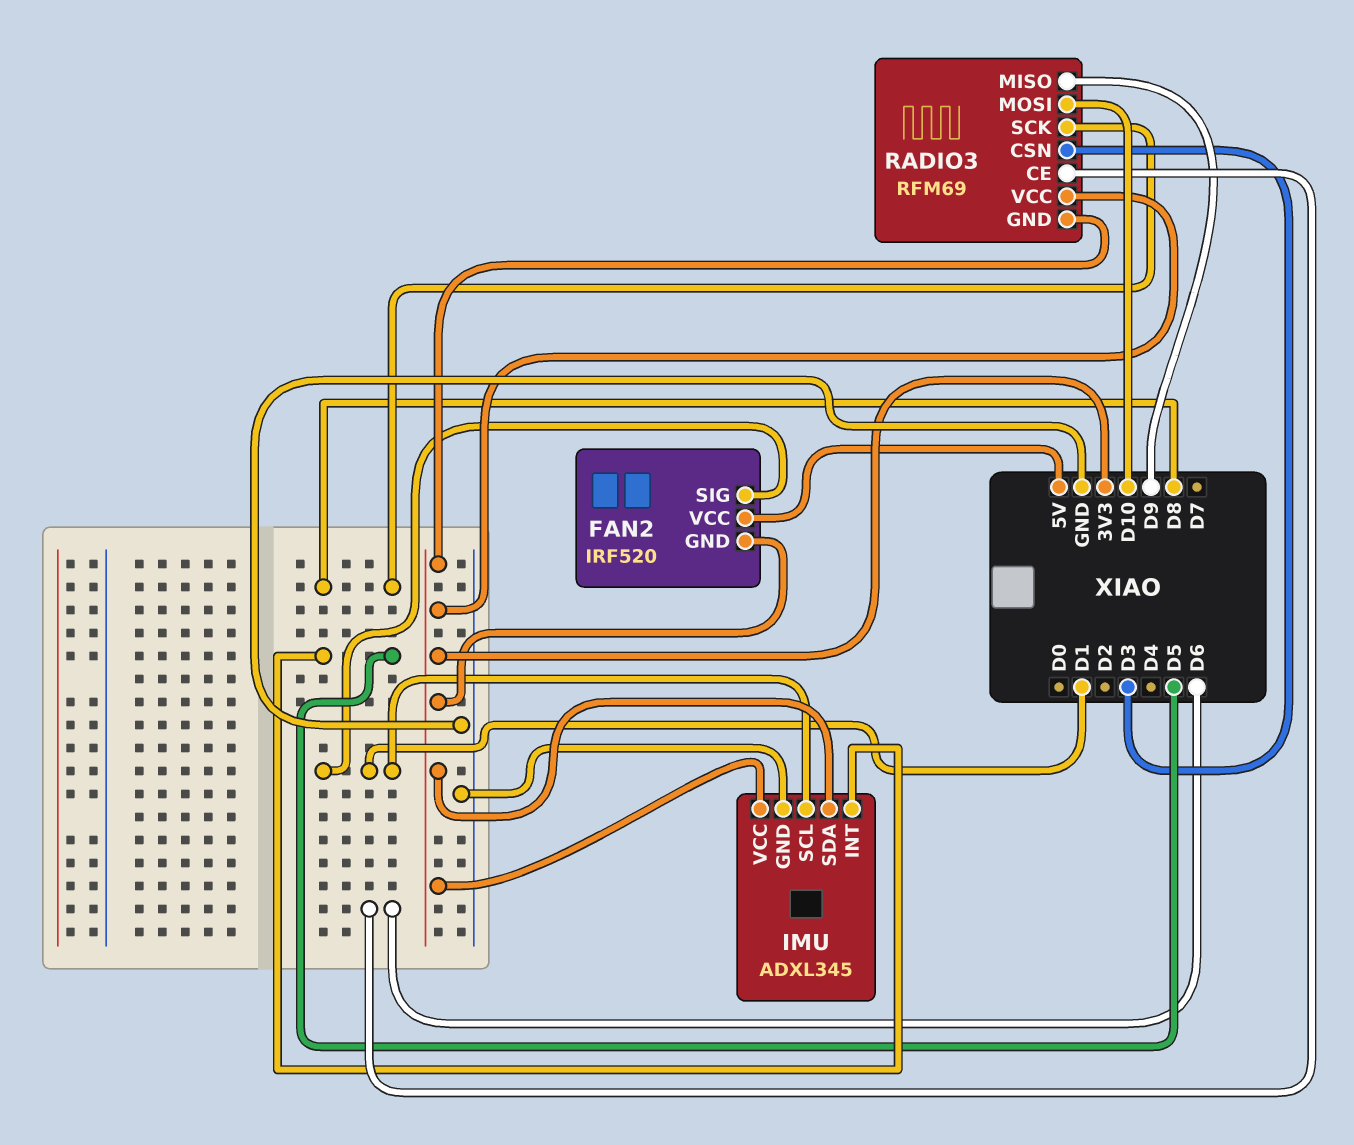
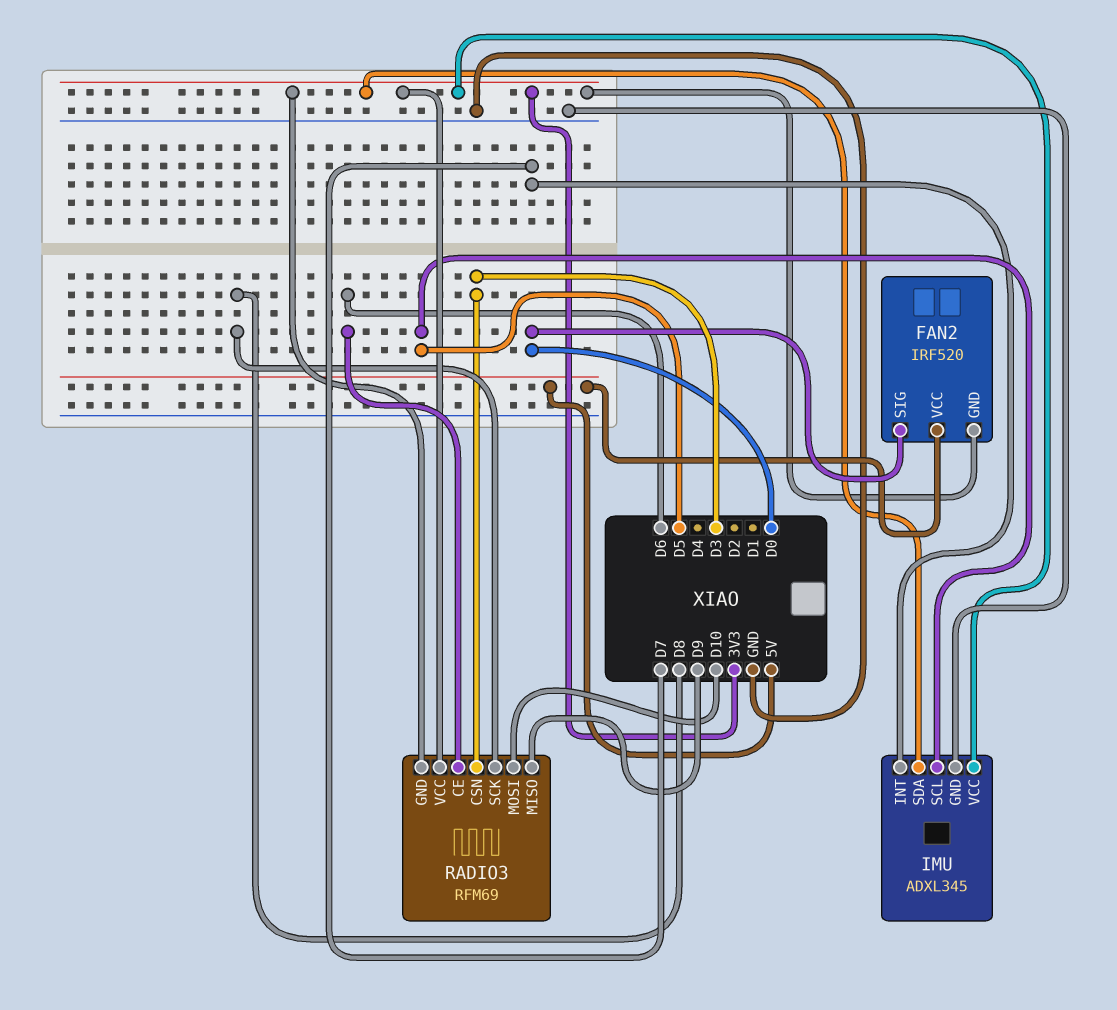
FAN2 pin SIG: D1 -> D0
IMU pin INT: D5 -> D7
IMU pin SCL: D1 -> D5

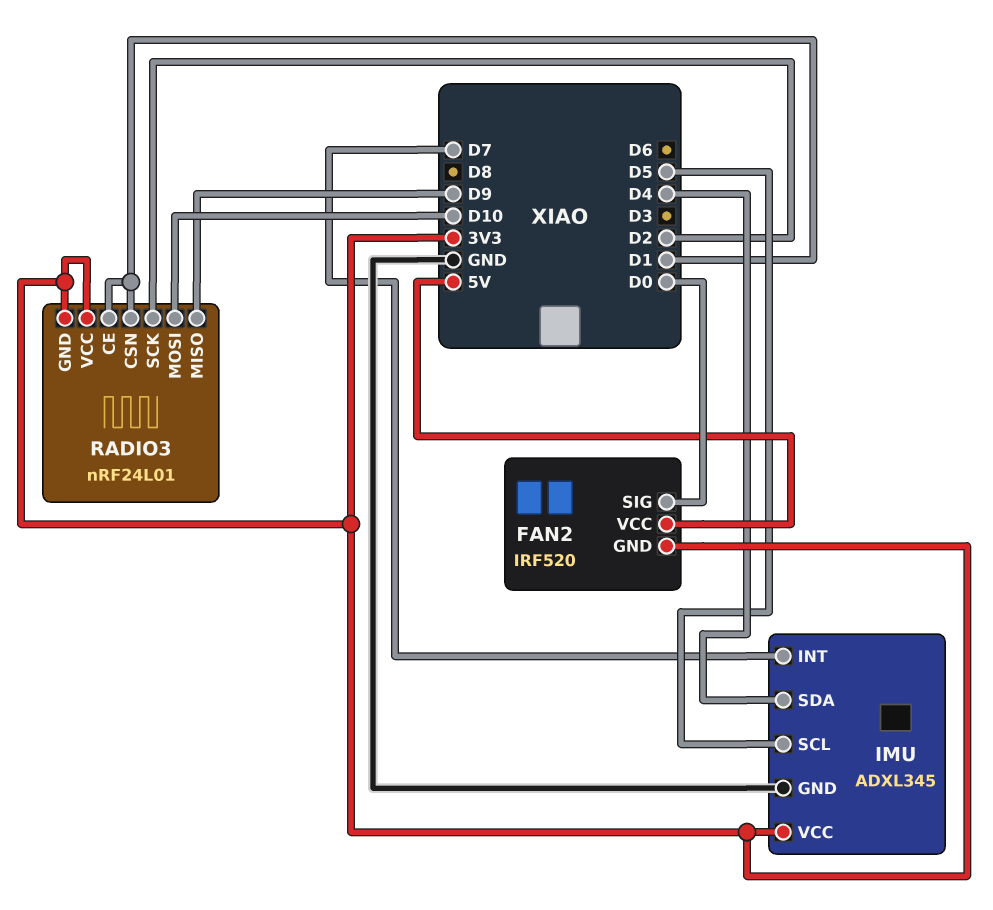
IMU pin SDA: 3V3 -> D4
RADIO3: RFM69 -> nRF24L01
RADIO3 pin CE: D6 -> D1
RADIO3 pin CSN: D3 -> D1
RADIO3 pin SCK: D8 -> D2

